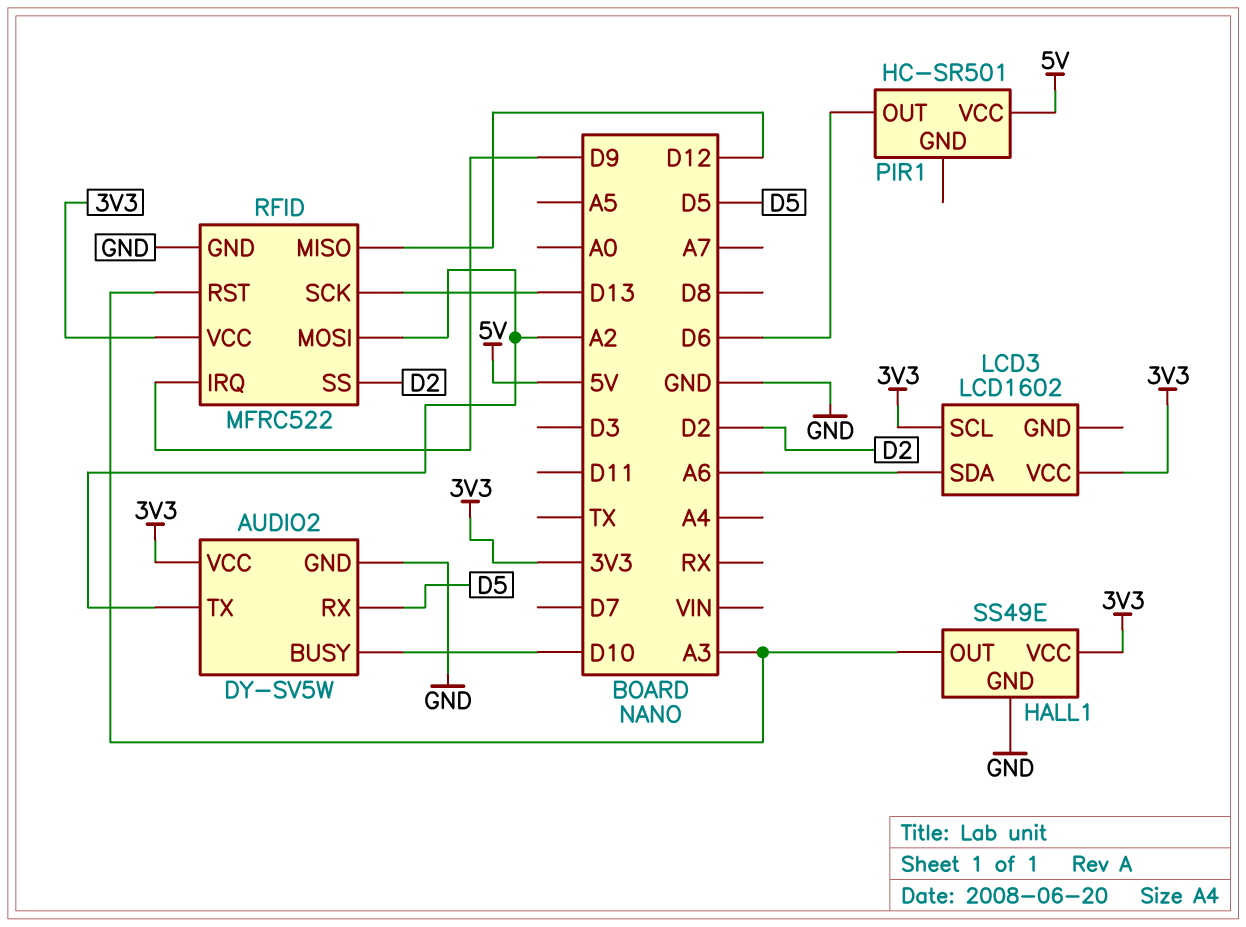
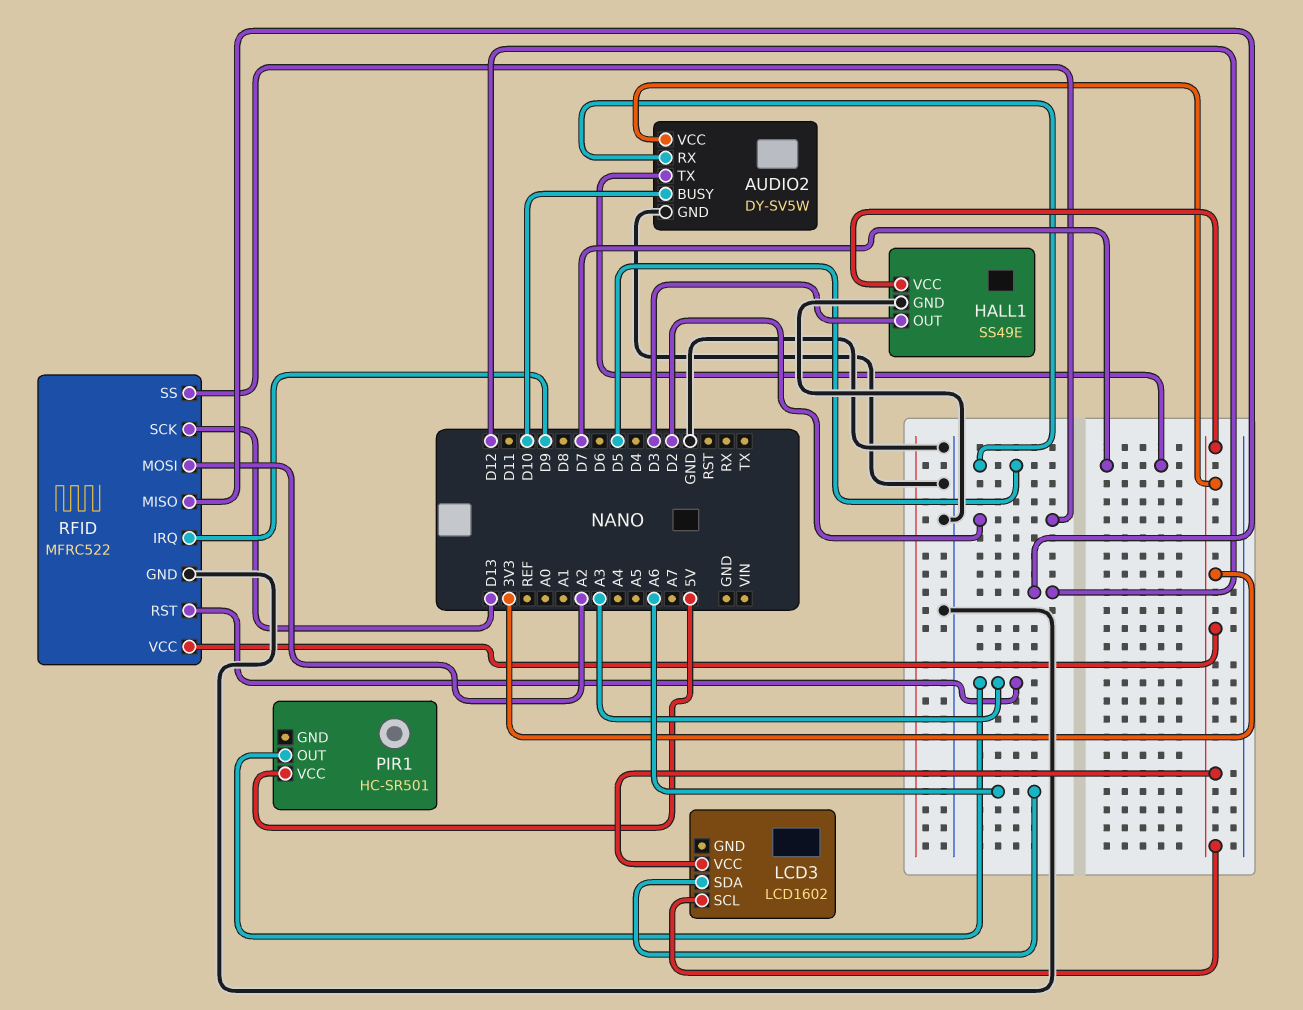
AUDIO2 pin TX: A2 -> D7
HALL1 pin OUT: A3 -> D3
PIR1 pin OUT: D6 -> A3

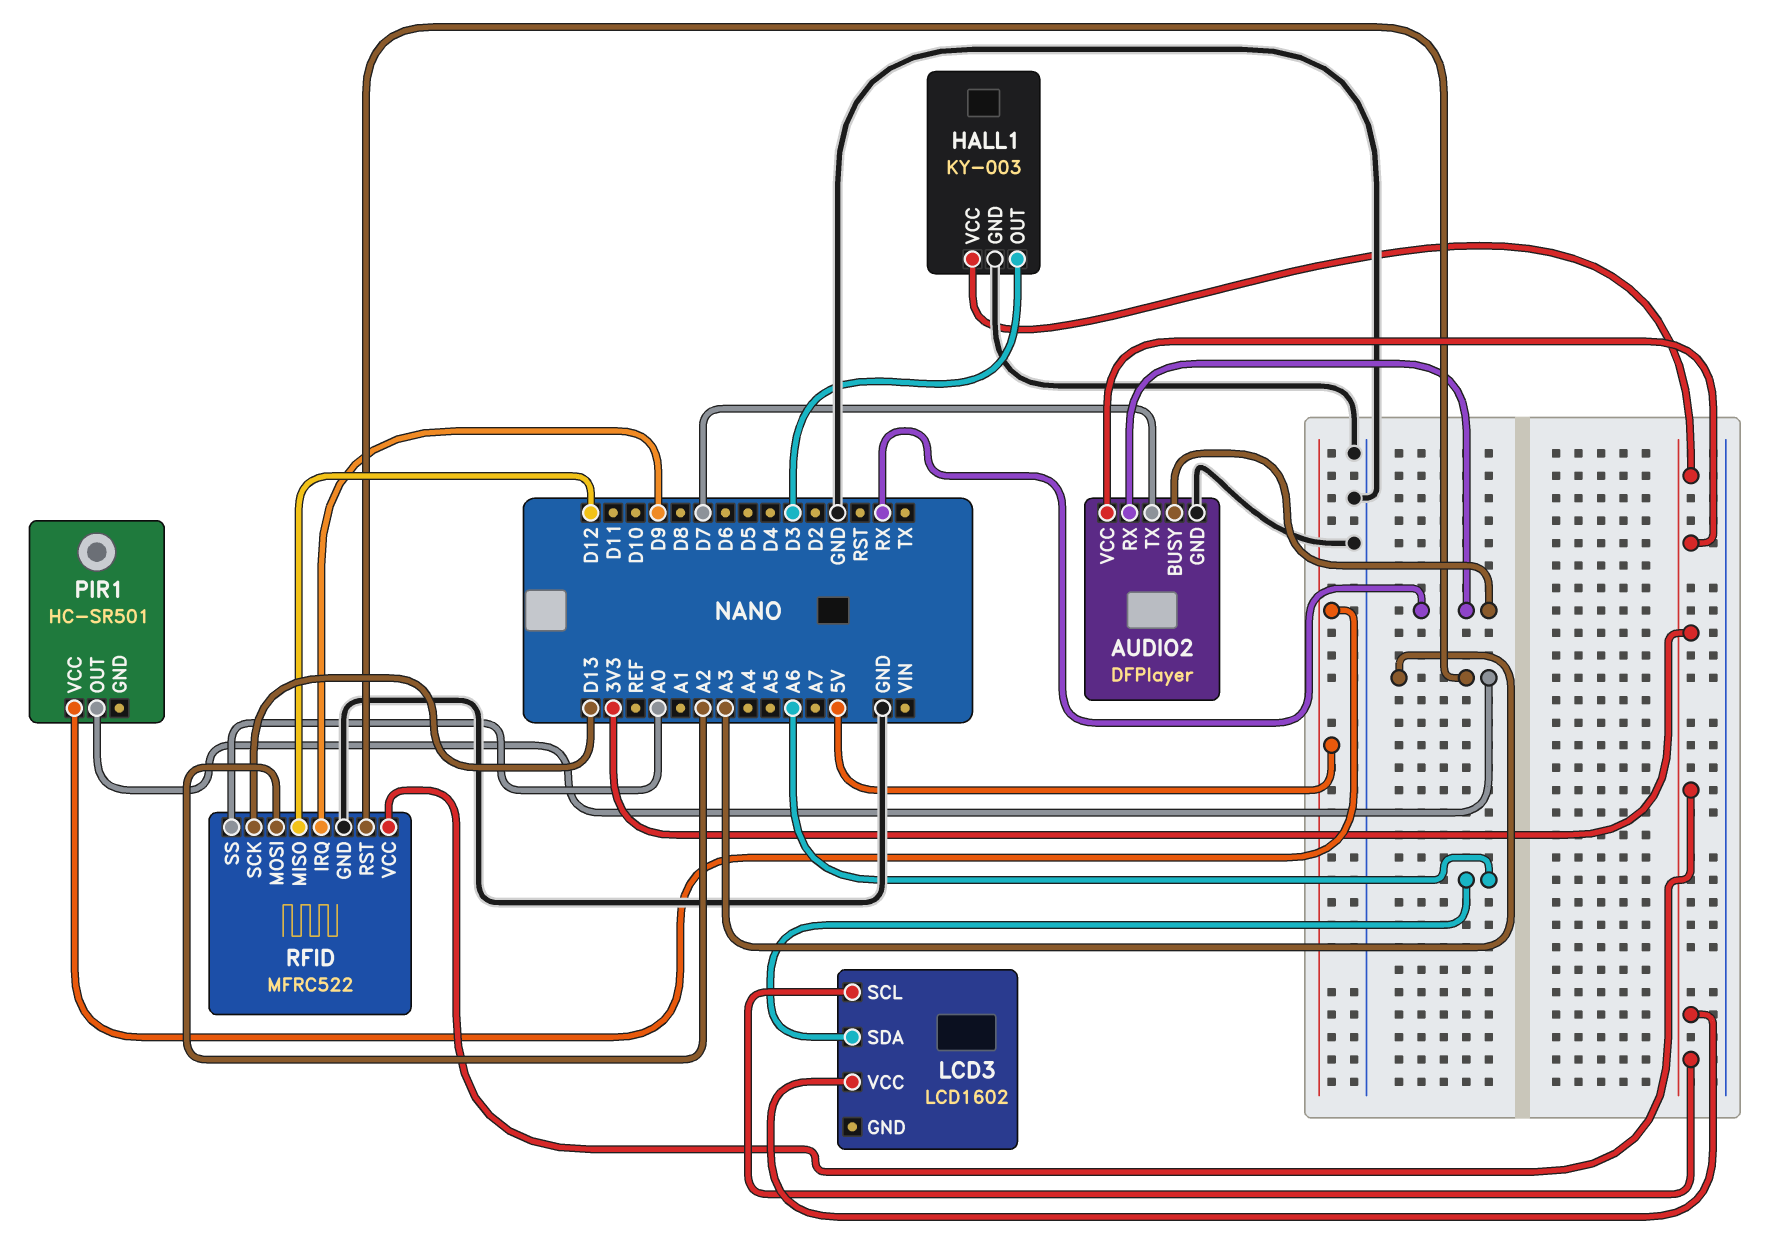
AUDIO2: DY-SV5W -> DFPlayer
AUDIO2 pin BUSY: D10 -> RX
AUDIO2 pin RX: D5 -> RX
HALL1: SS49E -> KY-003
RFID pin SS: D2 -> A0

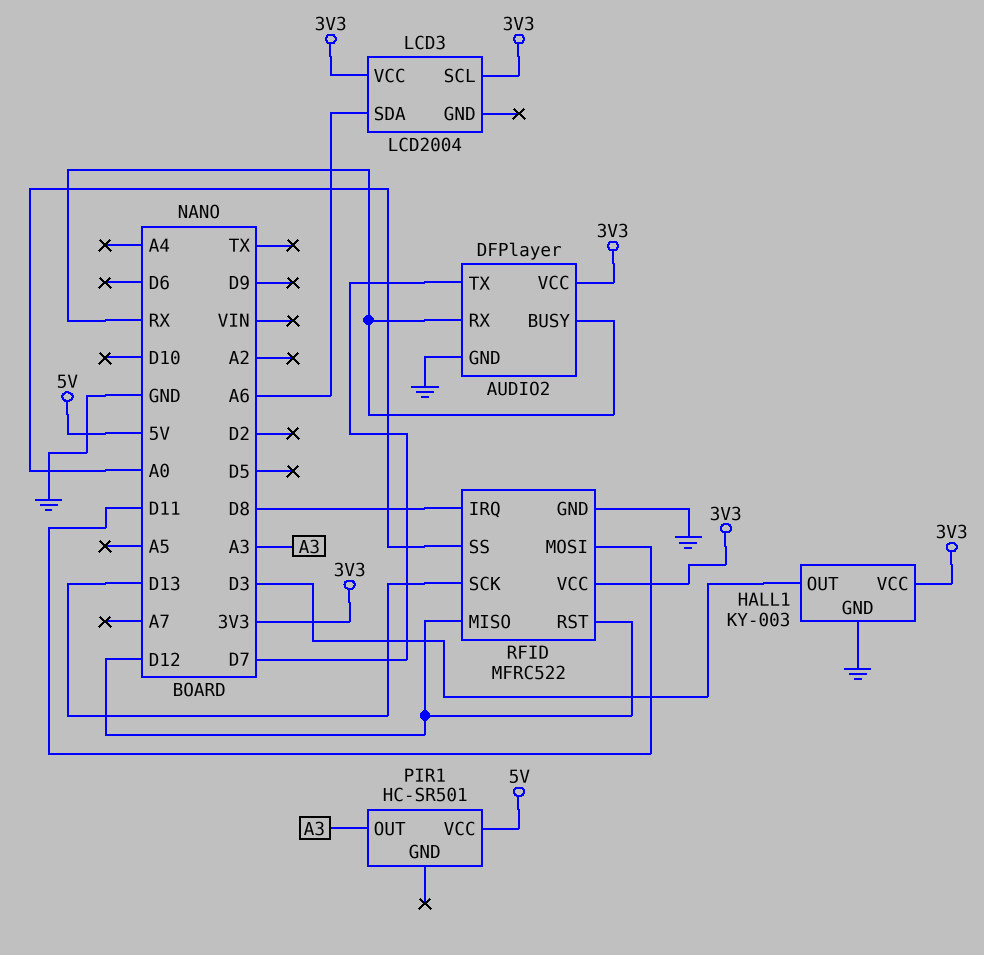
LCD3: LCD1602 -> LCD2004
RFID pin IRQ: D9 -> D8
RFID pin MOSI: A2 -> D11
RFID pin RST: A3 -> D12

